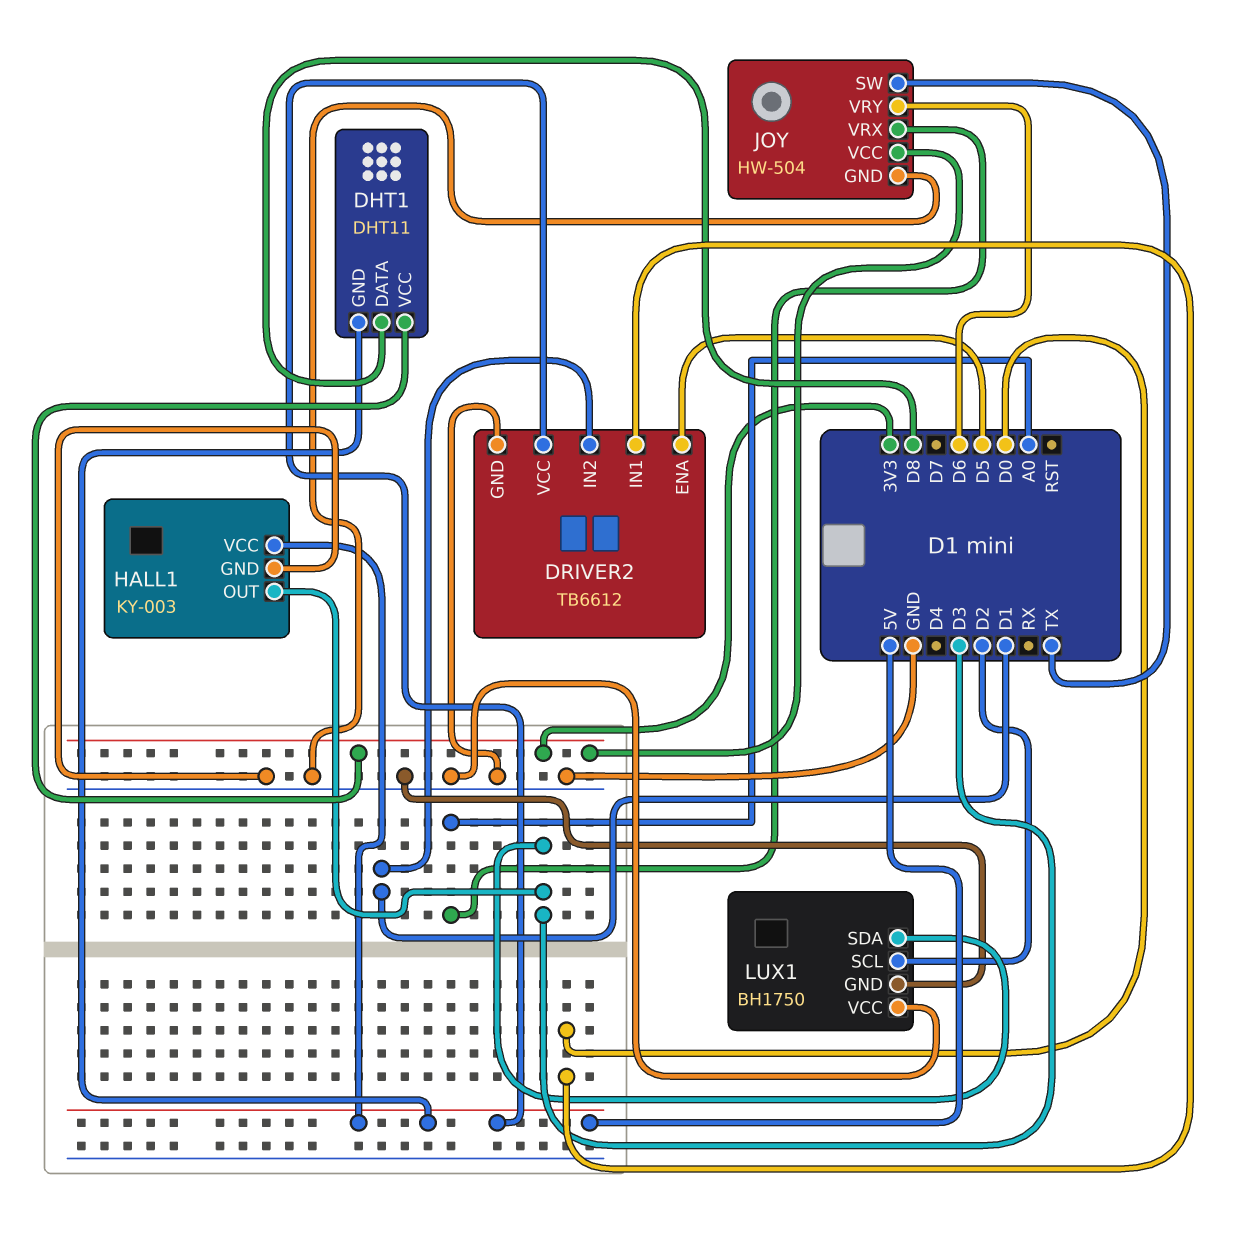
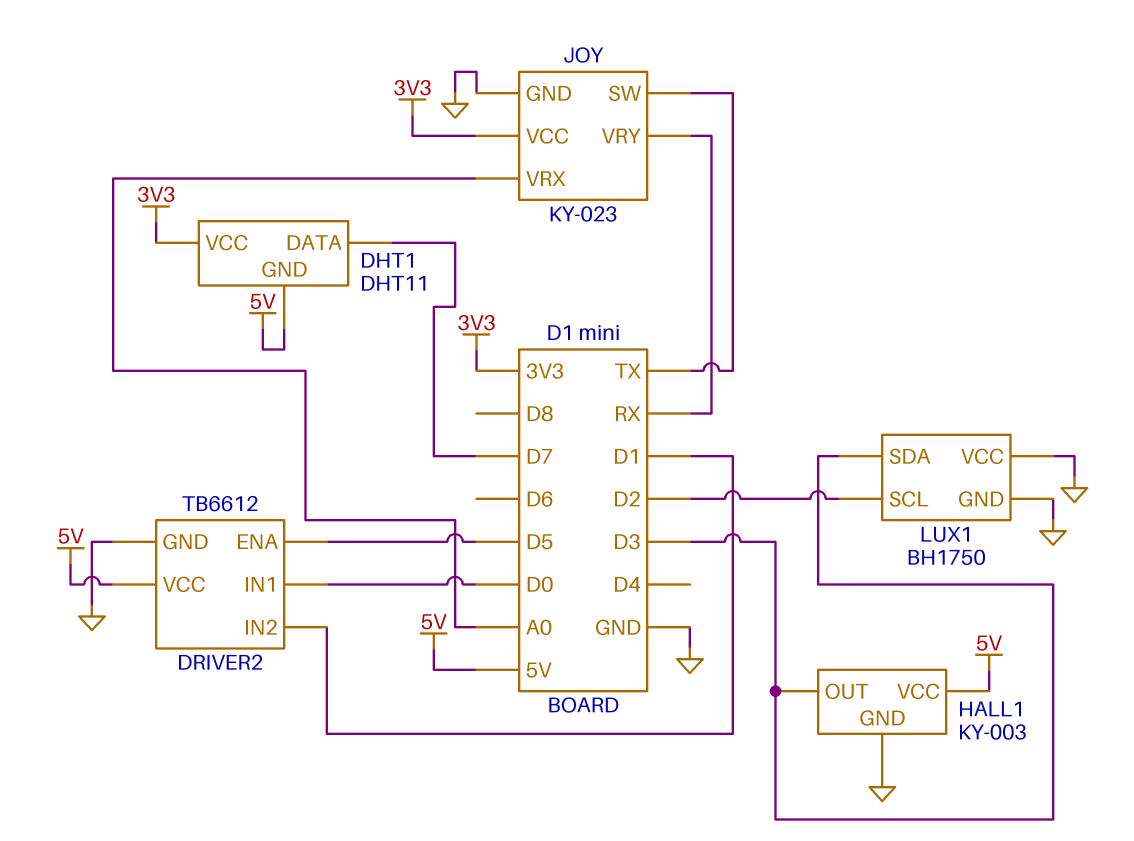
DHT1 pin DATA: D8 -> D7
JOY: HW-504 -> KY-023
JOY pin VRY: D6 -> RX

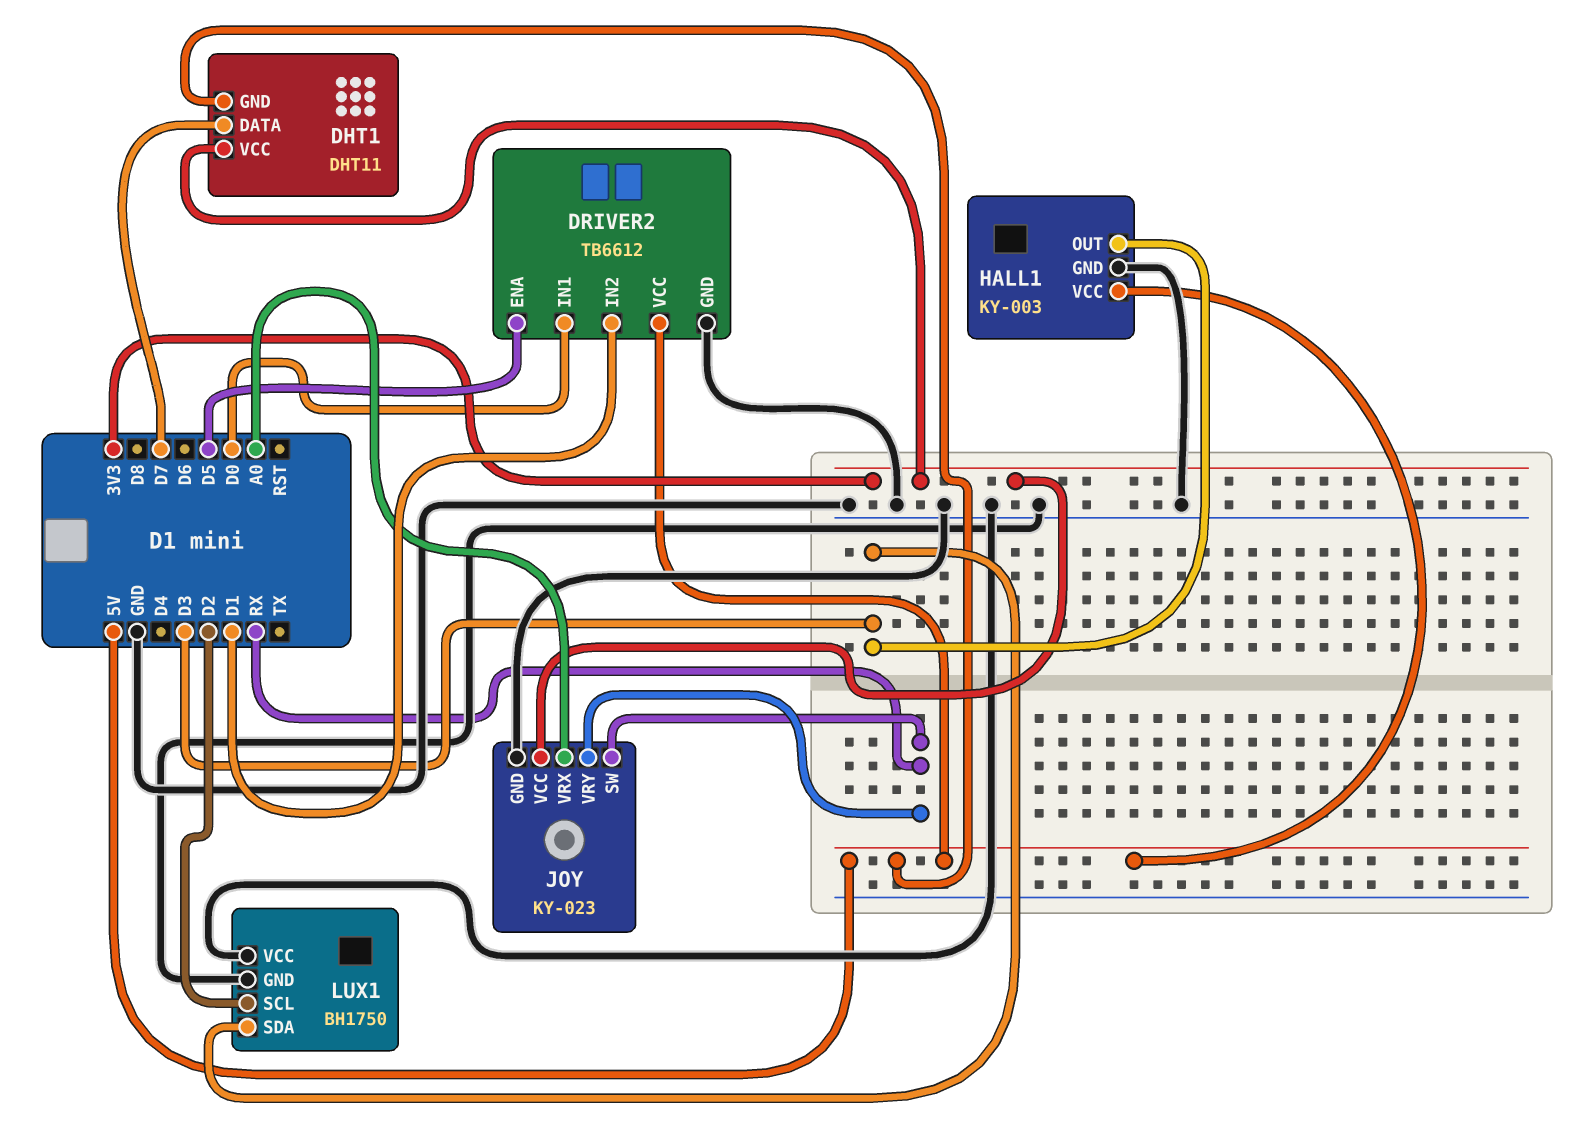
JOY pin SW: TX -> RX

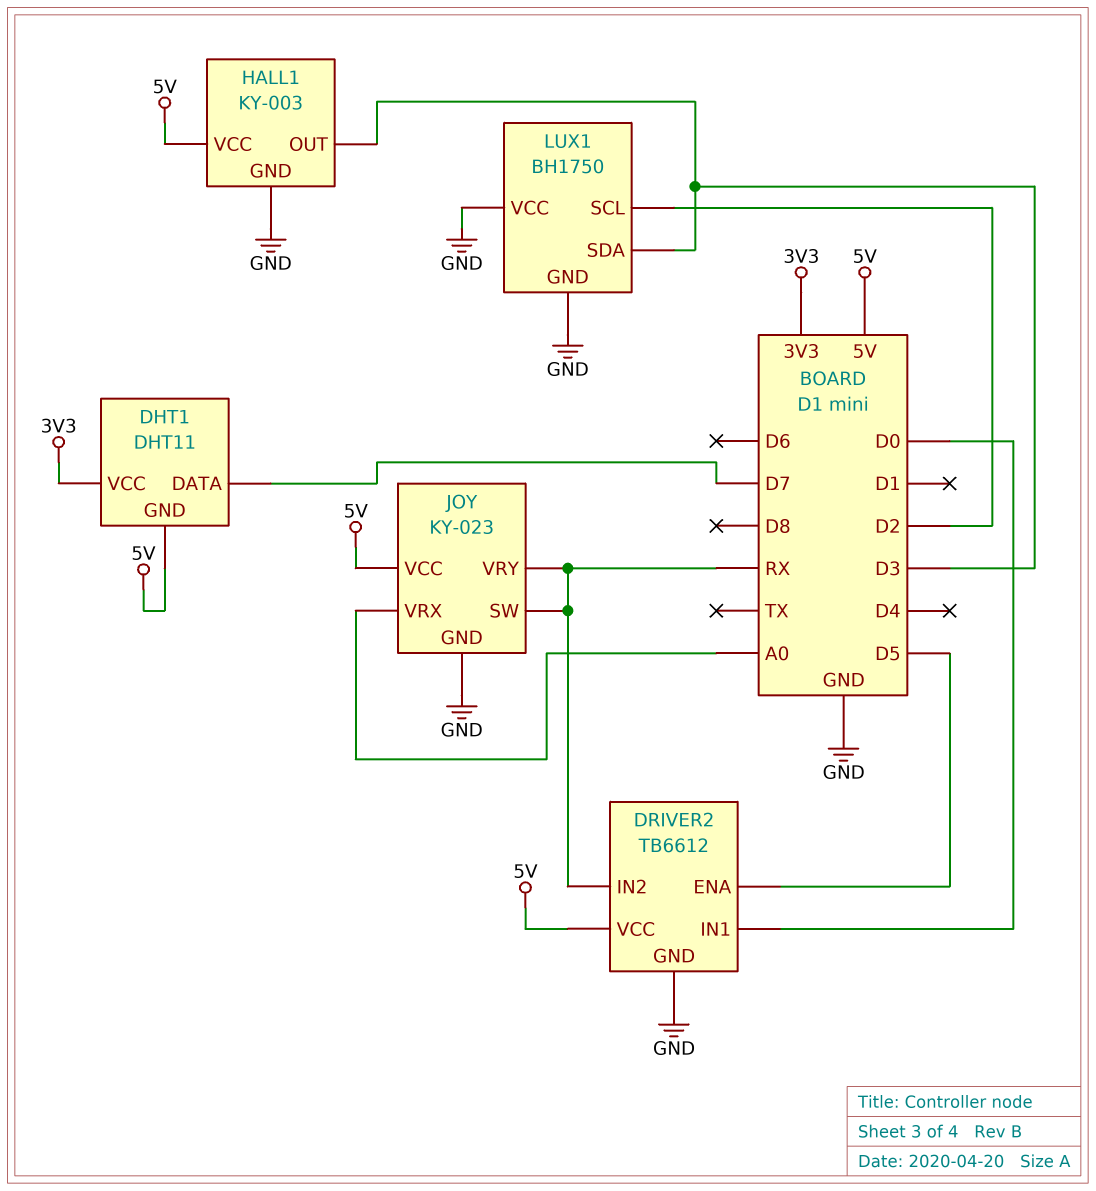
DRIVER2 pin IN2: D1 -> RX
JOY pin VCC: 3V3 -> 5V

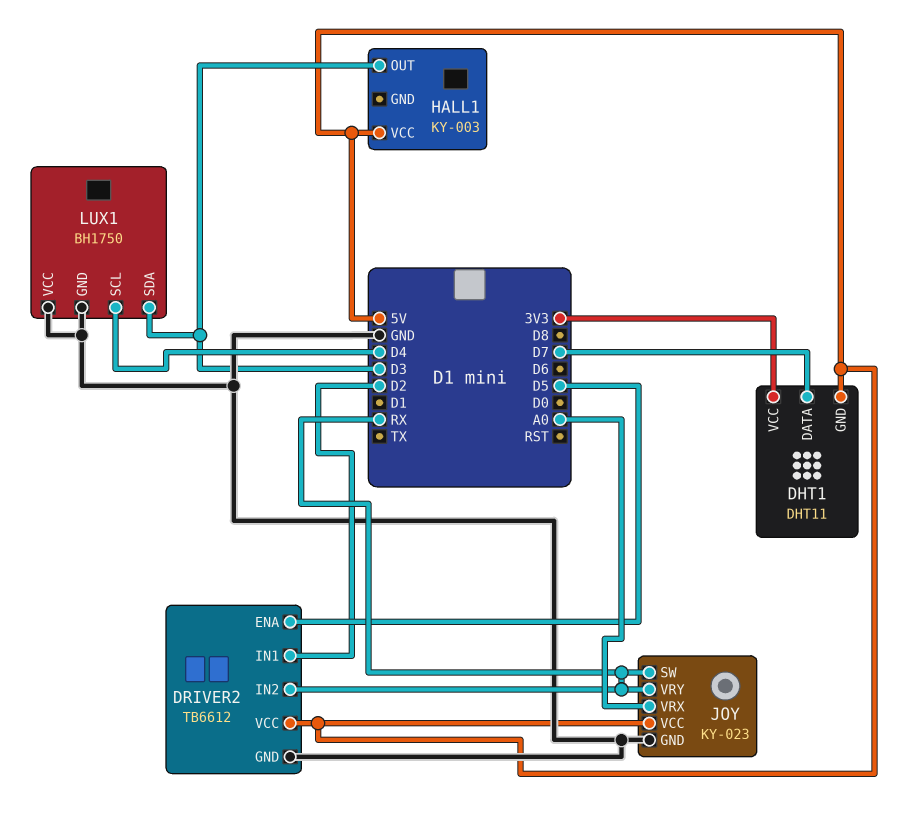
DRIVER2 pin IN1: D0 -> D2
HALL1 pin GND: GND -> none
LUX1 pin SCL: D2 -> D4

